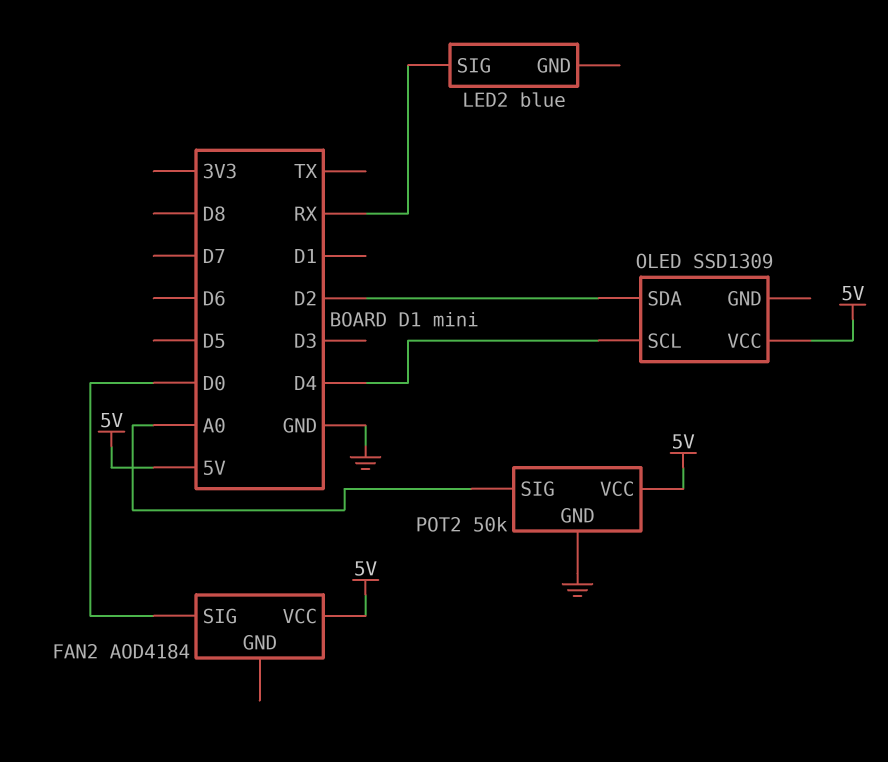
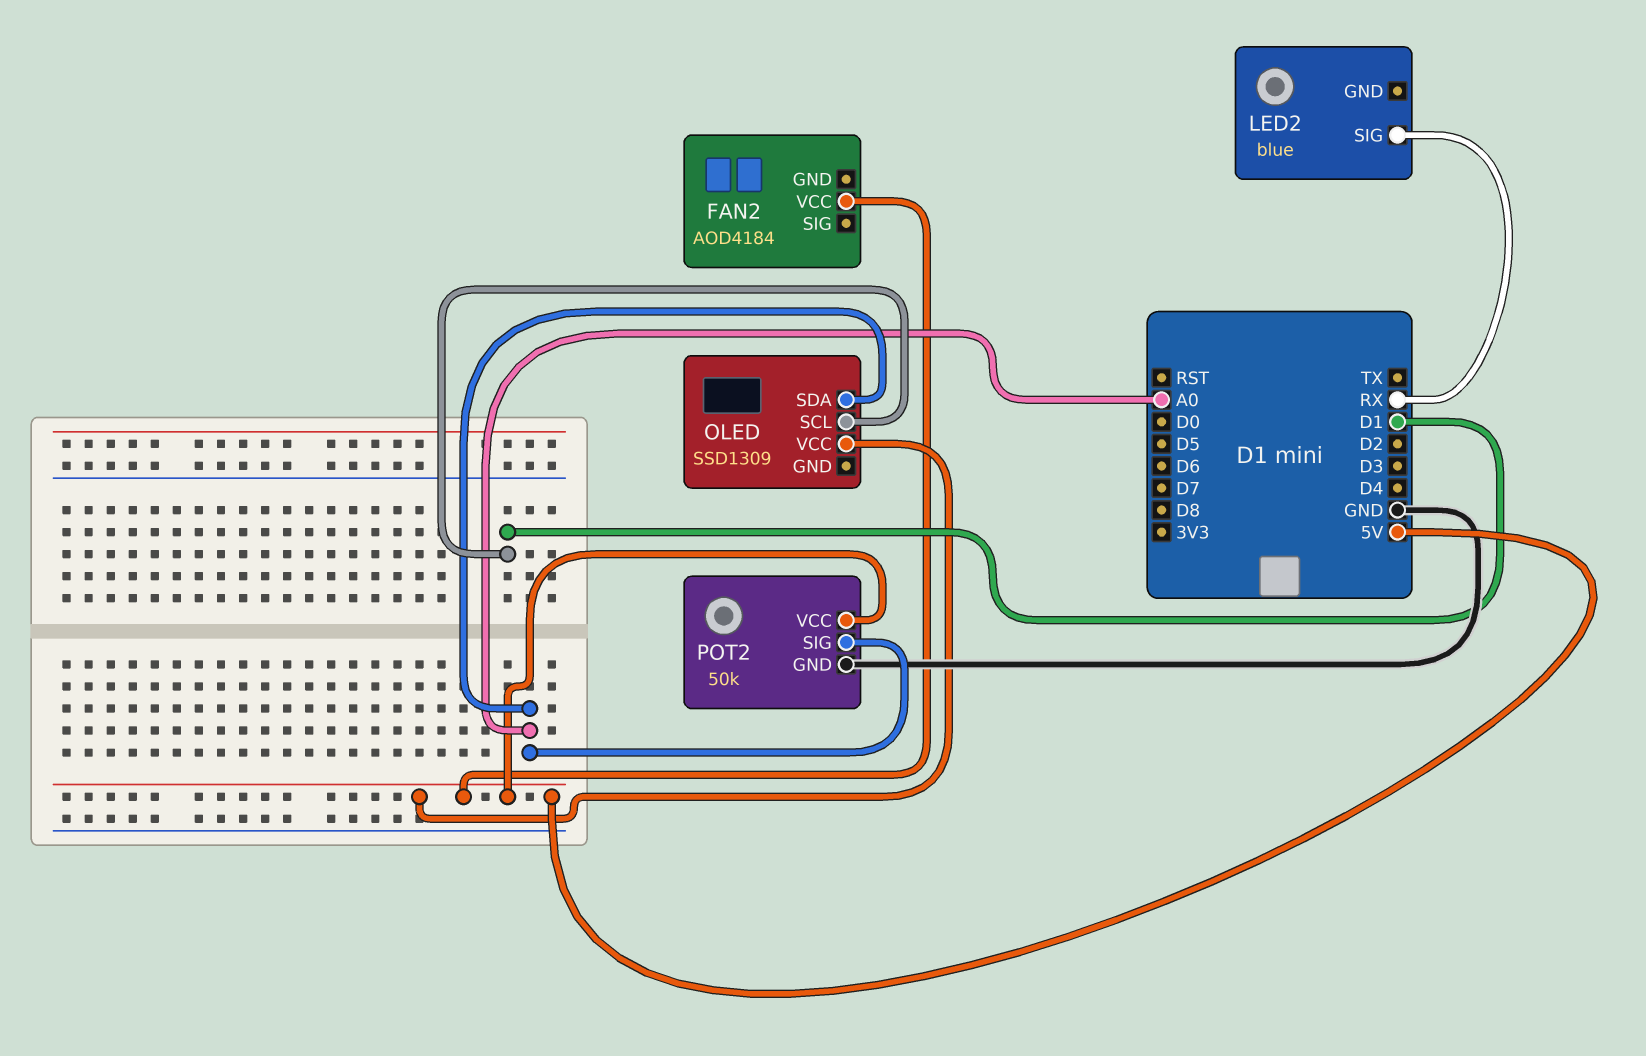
FAN2 pin SIG: D0 -> none
OLED pin SCL: D4 -> D1
OLED pin SDA: D2 -> A0

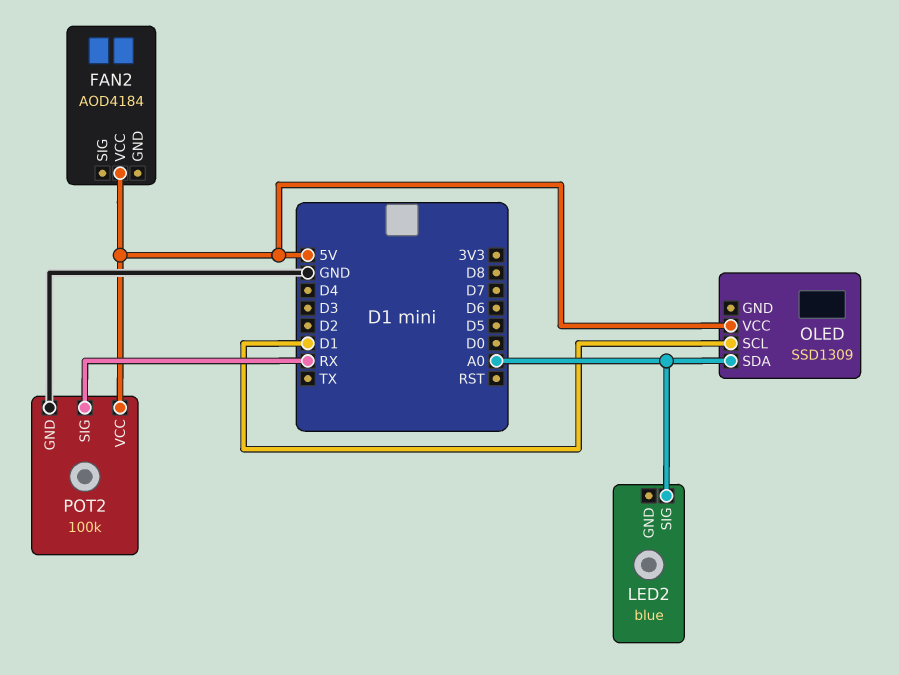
LED2 pin SIG: RX -> A0
POT2: 50k -> 100k
POT2 pin SIG: A0 -> RX

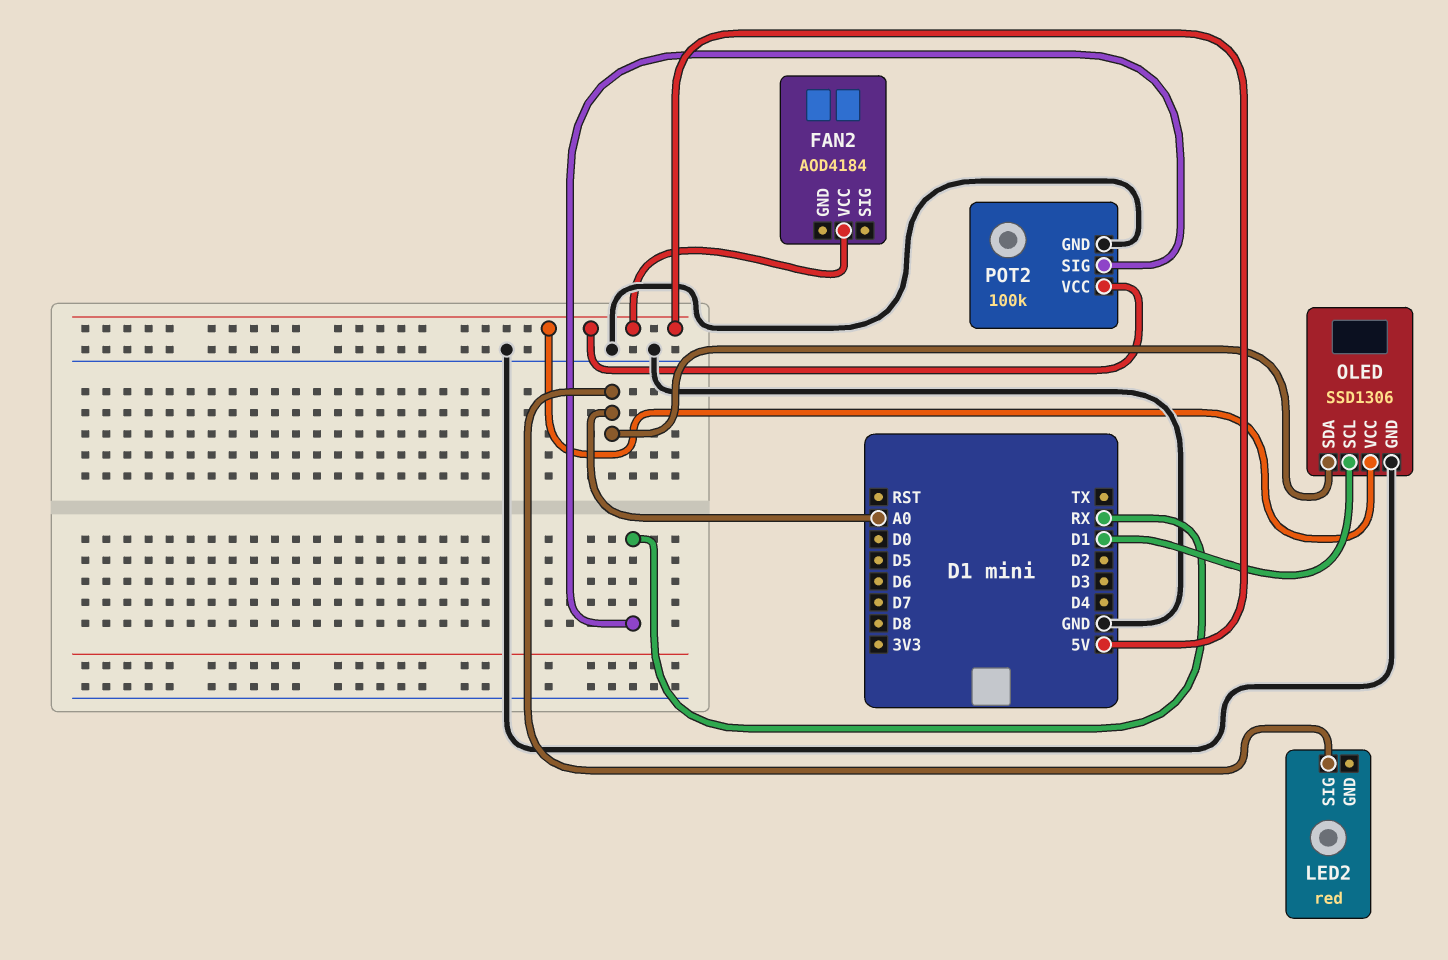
LED2: blue -> red
OLED: SSD1309 -> SSD1306
OLED pin GND: none -> GND

